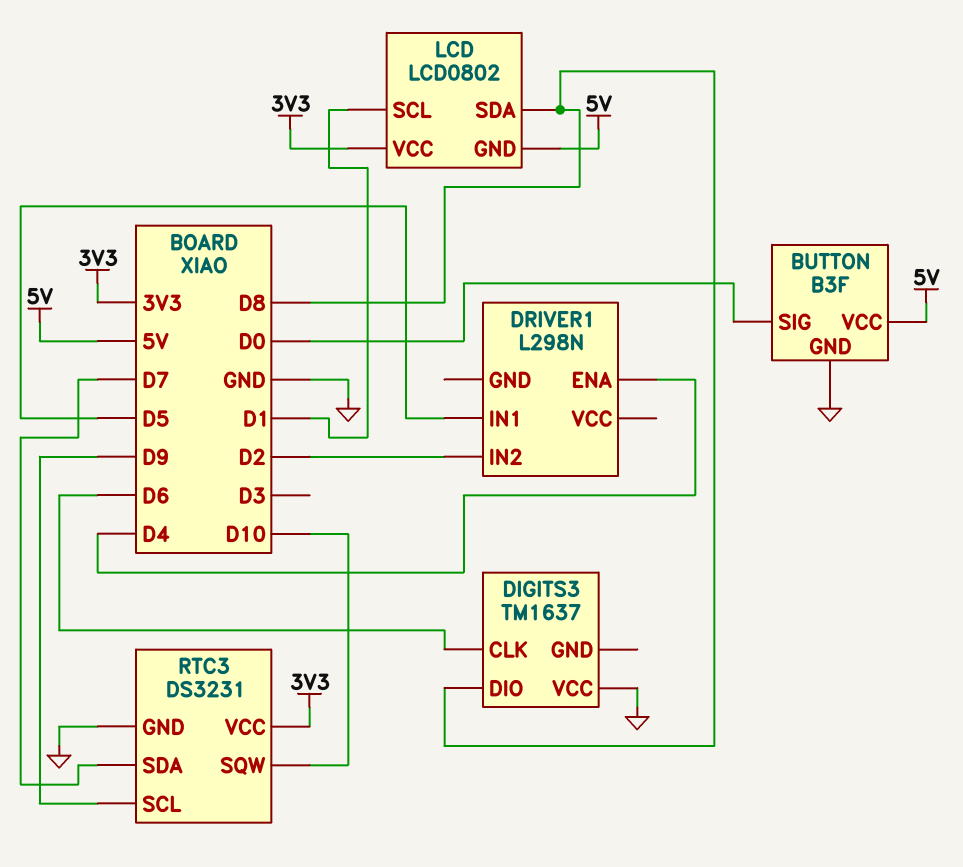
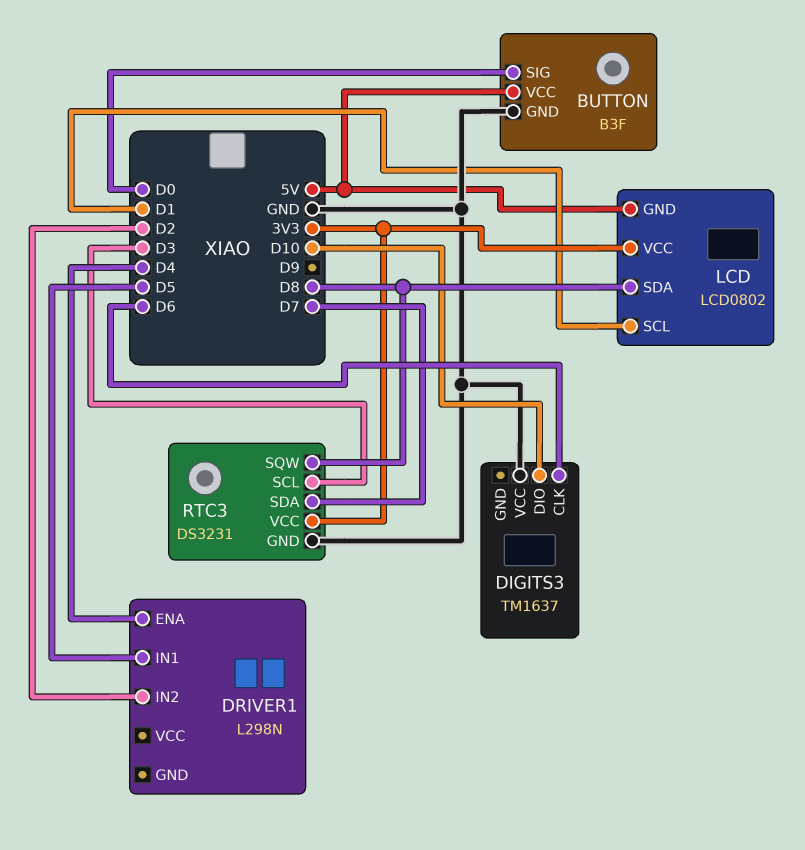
DIGITS3 pin DIO: D8 -> D10
RTC3 pin SCL: D9 -> D3
RTC3 pin SQW: D10 -> D8

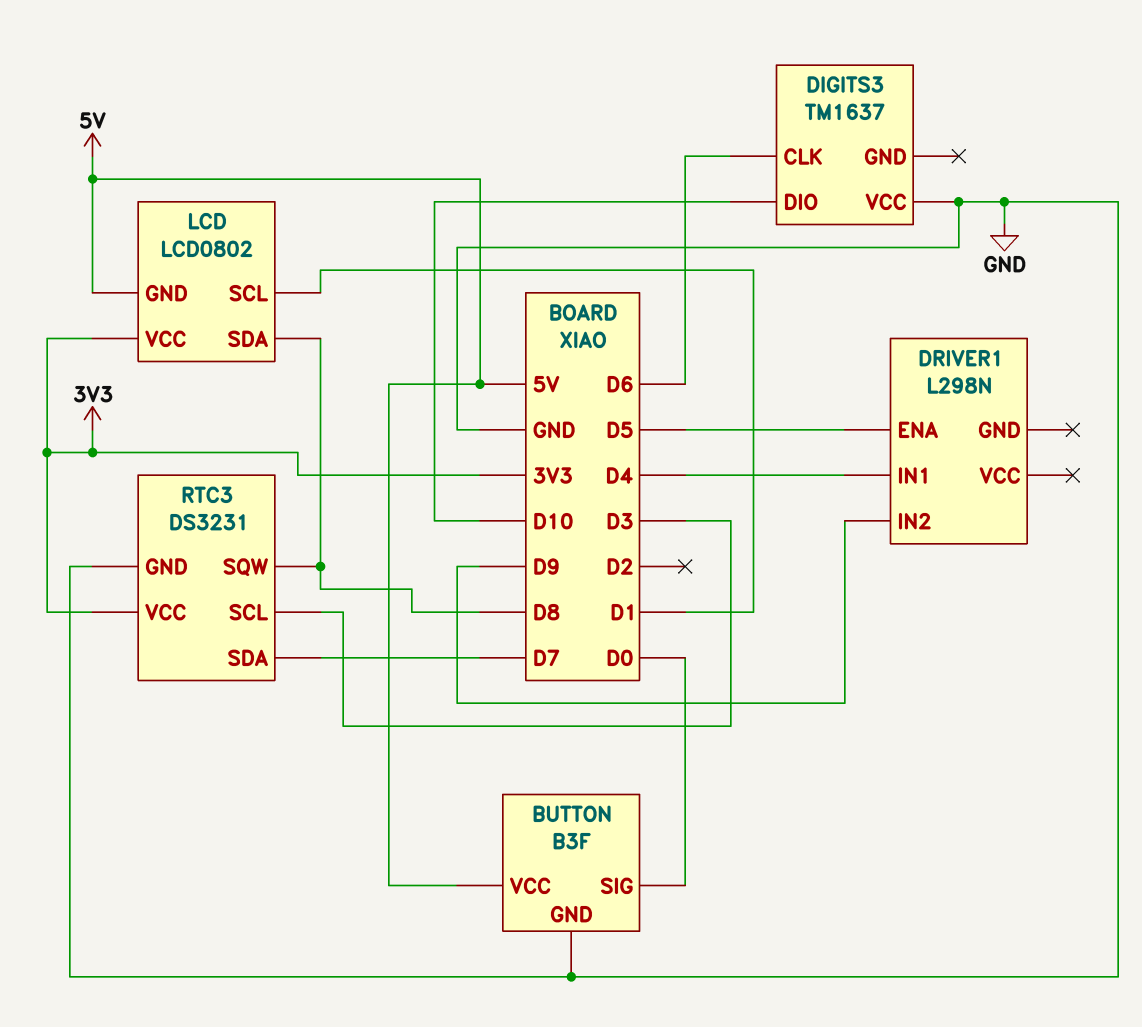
DRIVER1 pin ENA: D4 -> D5
DRIVER1 pin IN1: D5 -> D4
DRIVER1 pin IN2: D2 -> D9

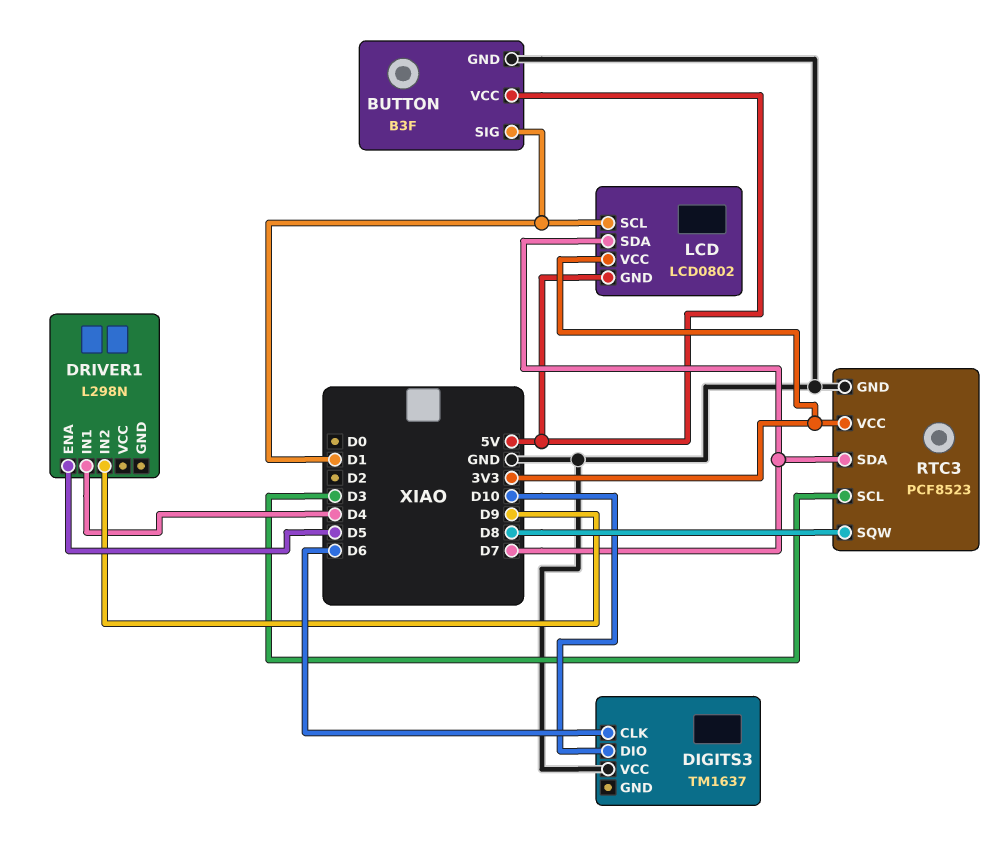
BUTTON pin SIG: D0 -> D1
LCD pin SDA: D8 -> D7
RTC3: DS3231 -> PCF8523

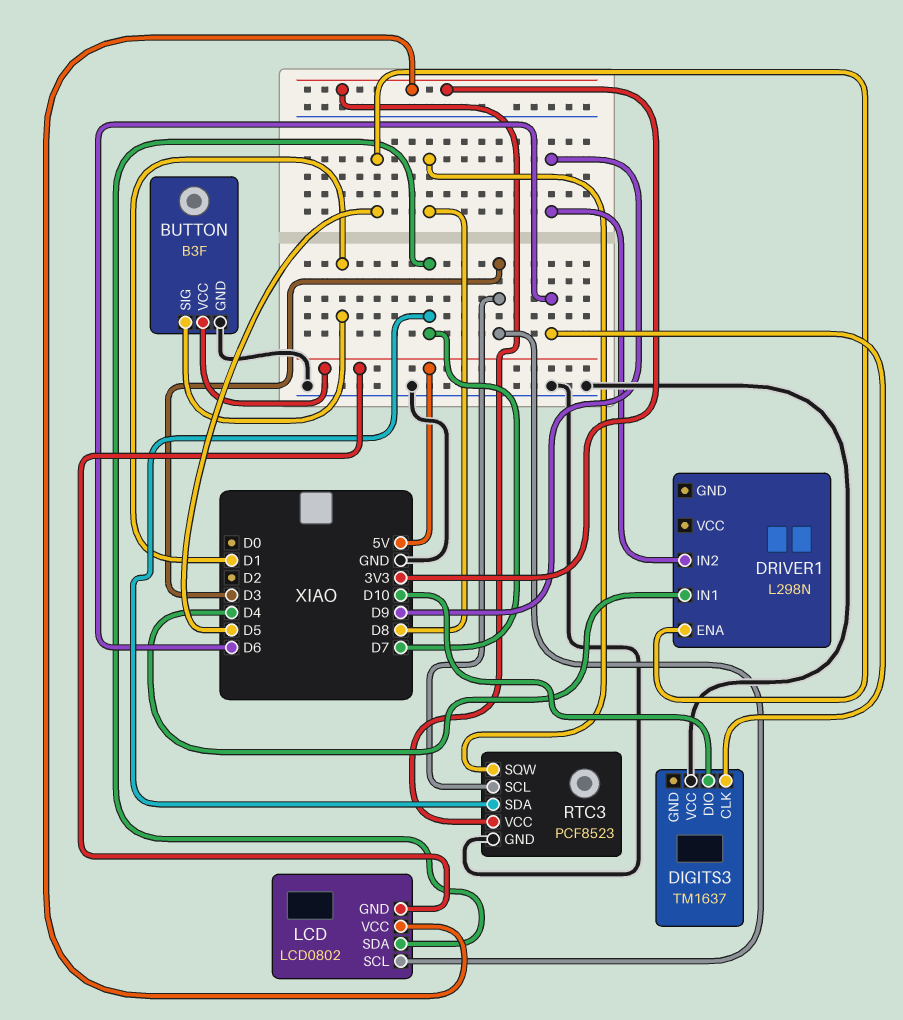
LCD pin SCL: D1 -> D3

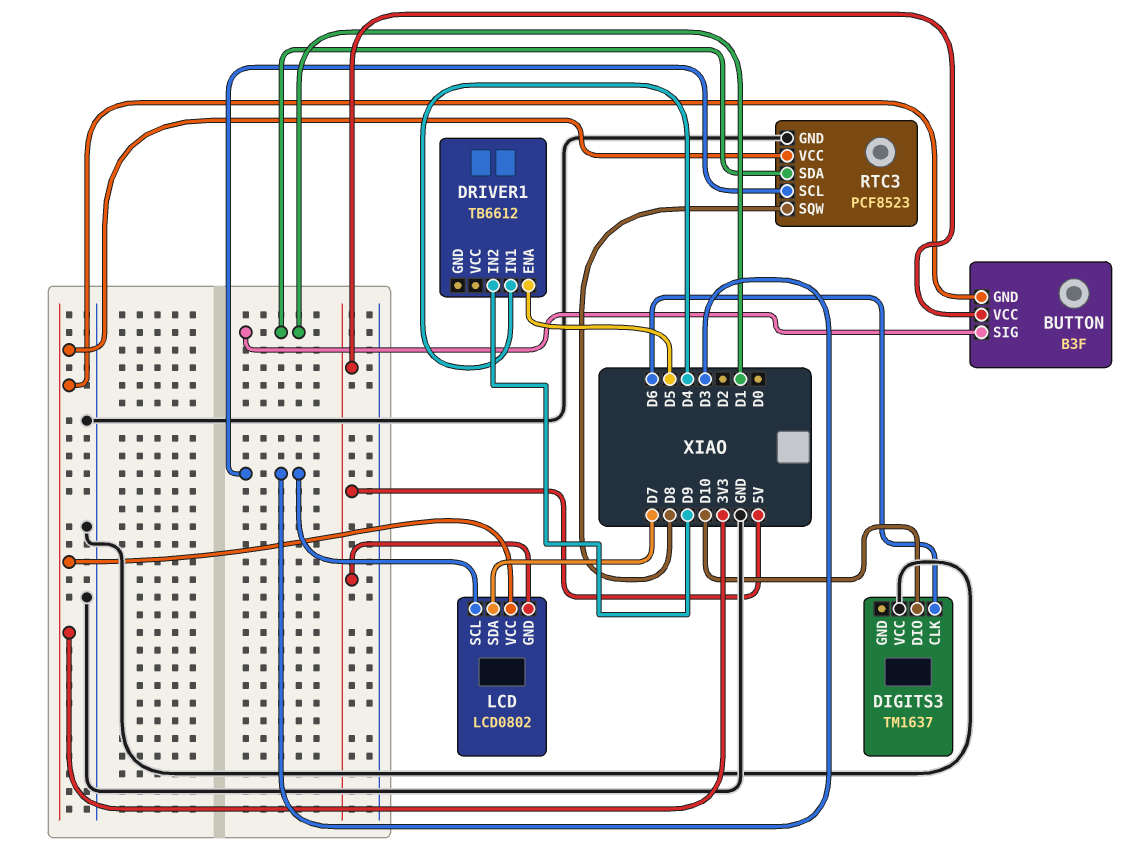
BUTTON pin GND: GND -> 3V3
DRIVER1: L298N -> TB6612
RTC3 pin SDA: D7 -> D1

